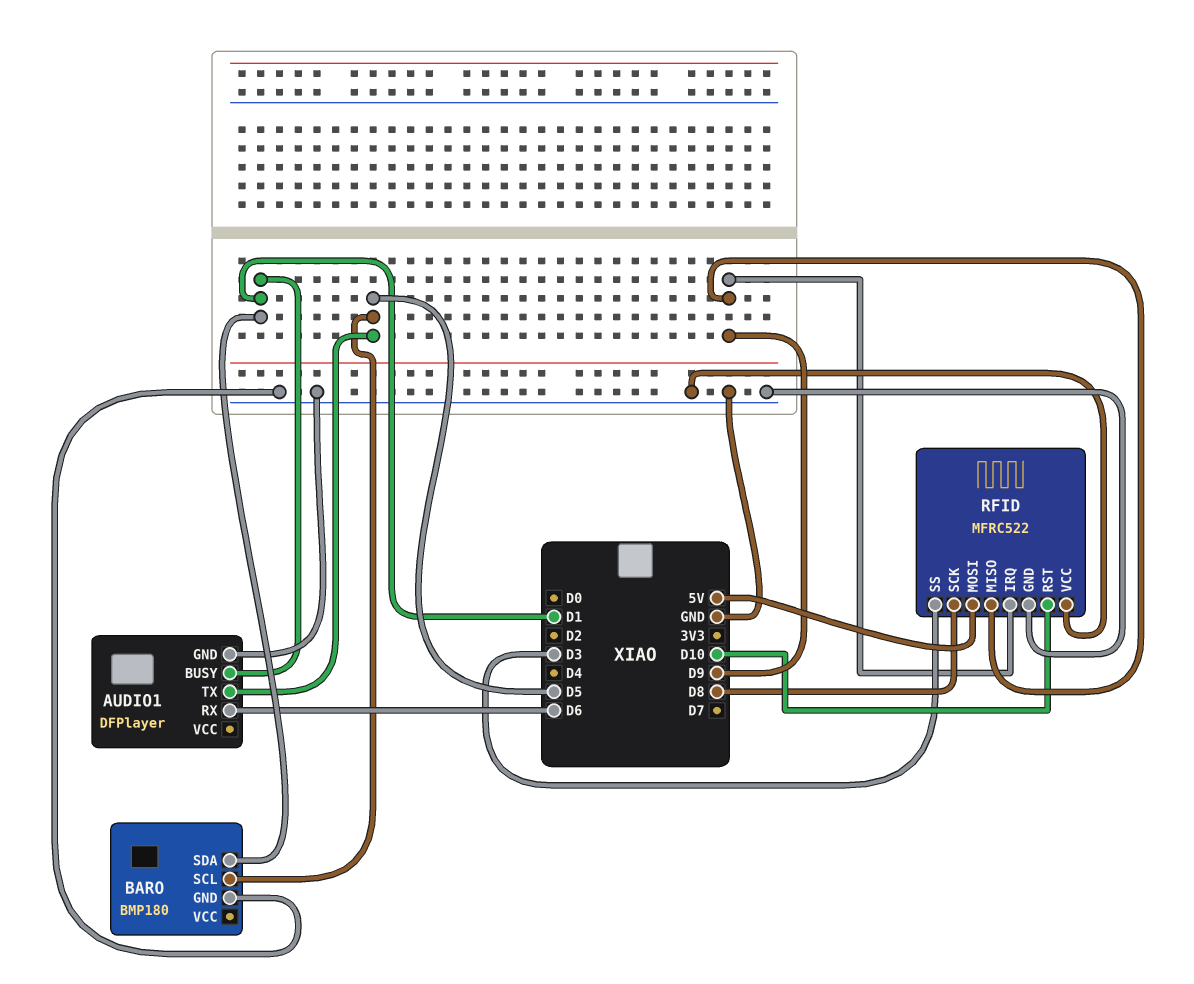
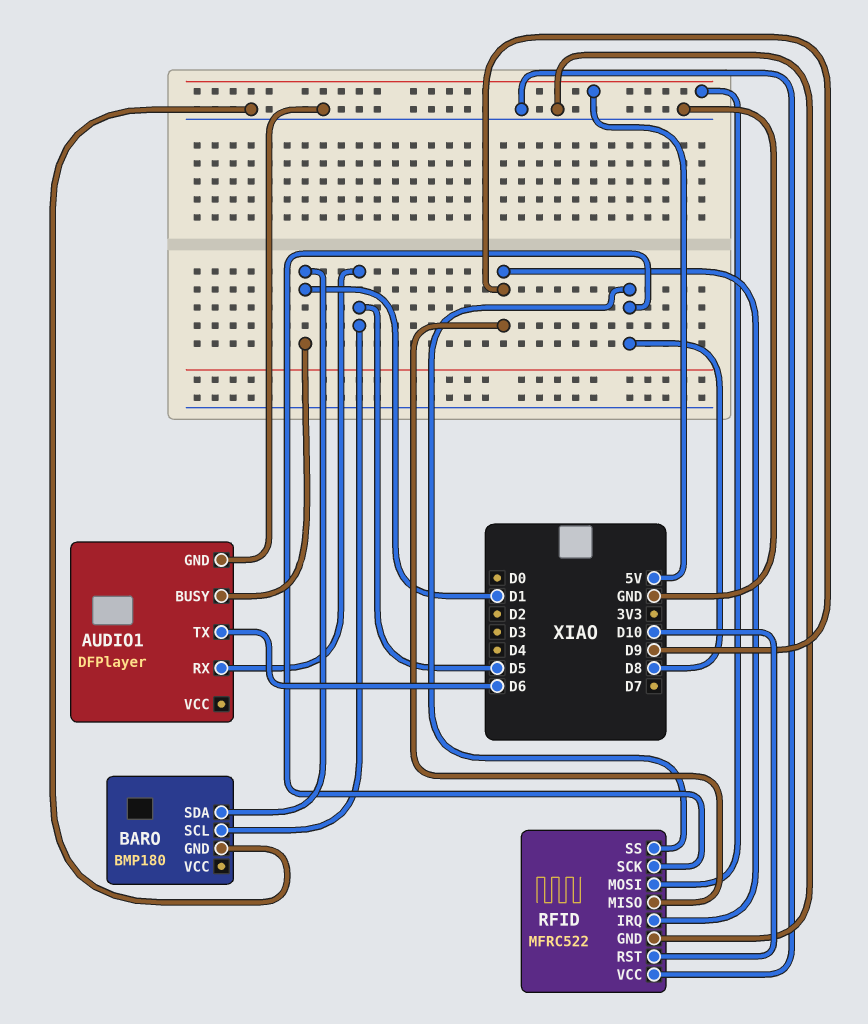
AUDIO1 pin RX: D6 -> D5
AUDIO1 pin TX: D5 -> D6
RFID pin SS: D3 -> D8

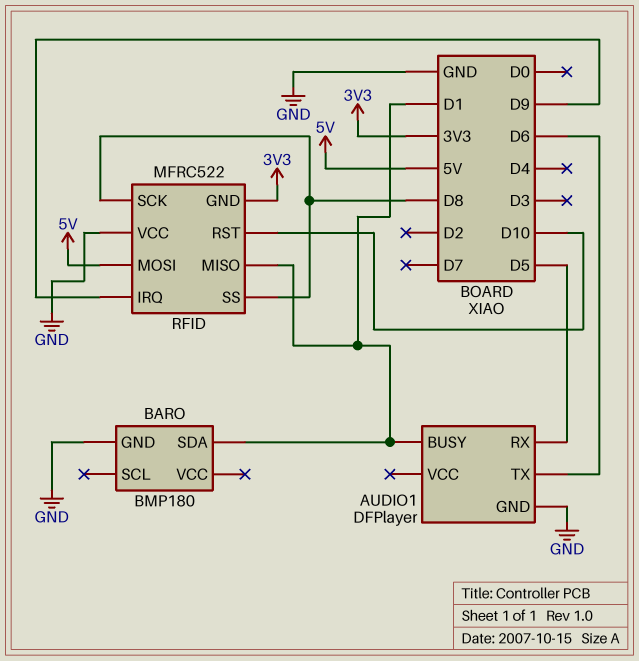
BARO pin SCL: D5 -> none
RFID pin GND: GND -> 3V3
RFID pin MISO: D9 -> D1

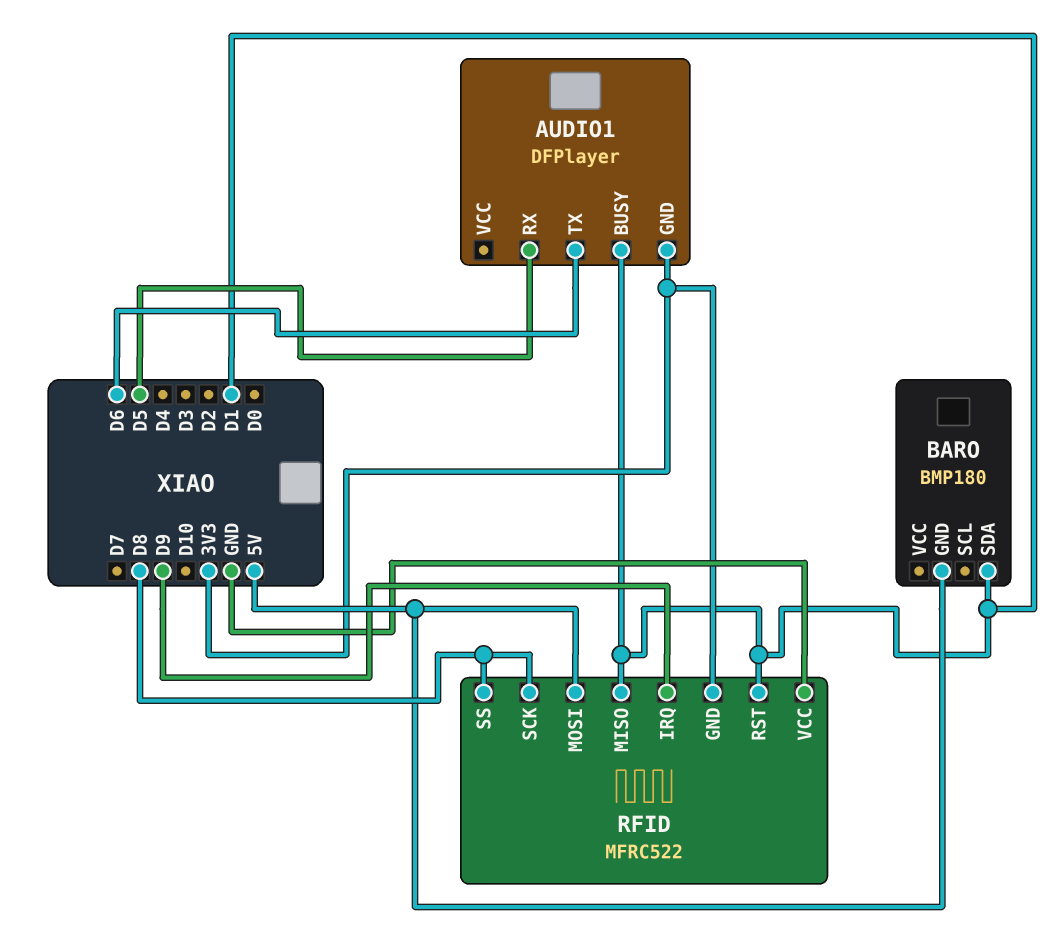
AUDIO1 pin GND: GND -> 3V3
BARO pin GND: GND -> 5V
RFID pin RST: D10 -> D1

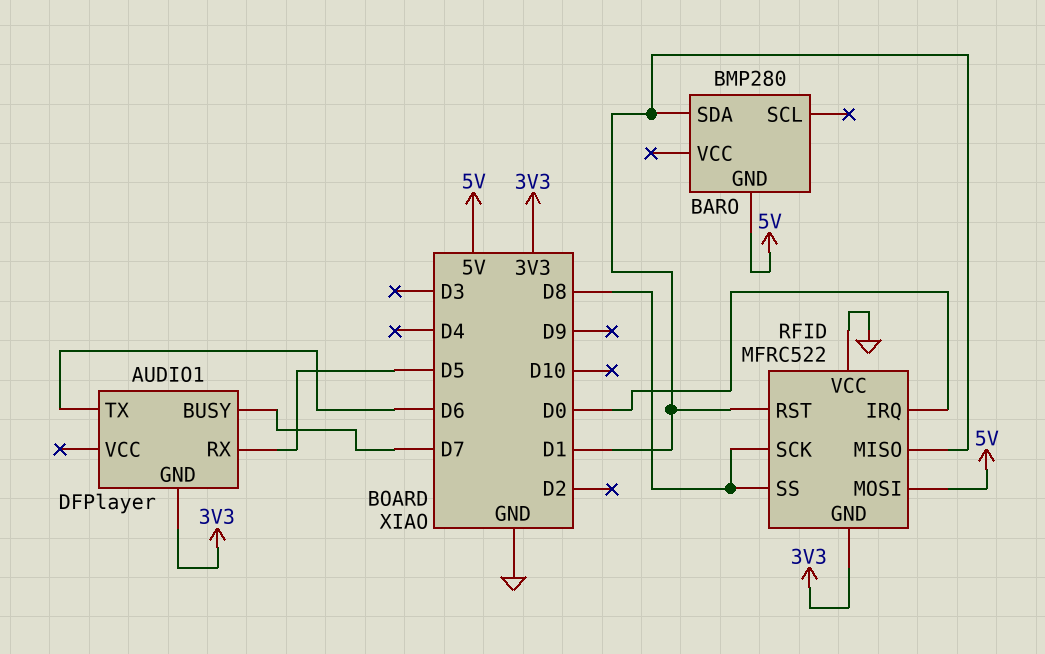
AUDIO1 pin BUSY: D1 -> D7
BARO: BMP180 -> BMP280
RFID pin IRQ: D9 -> D0

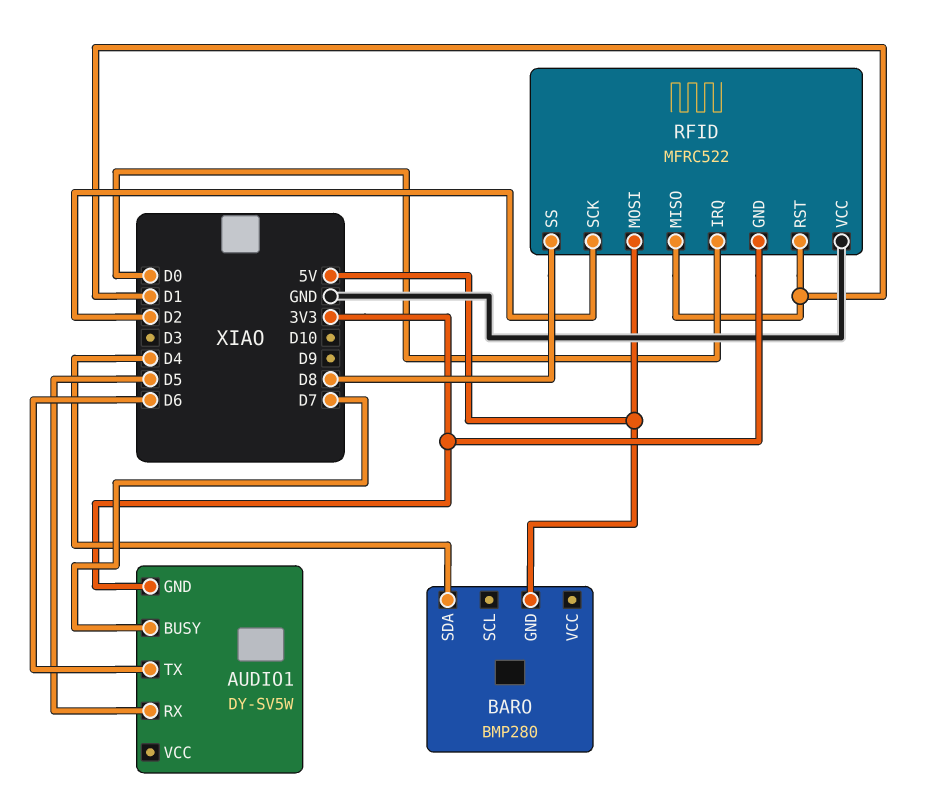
AUDIO1: DFPlayer -> DY-SV5W
BARO pin SDA: D1 -> D4
RFID pin SCK: D8 -> D2

